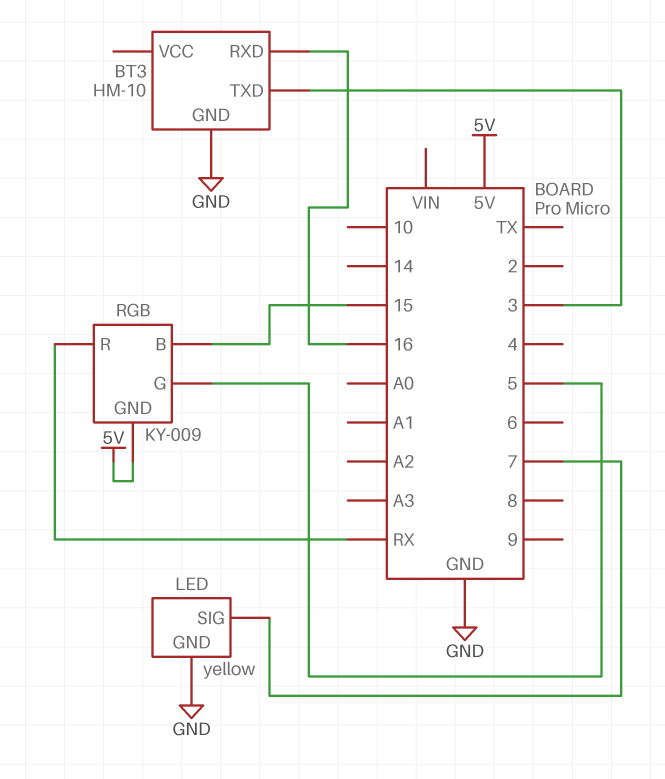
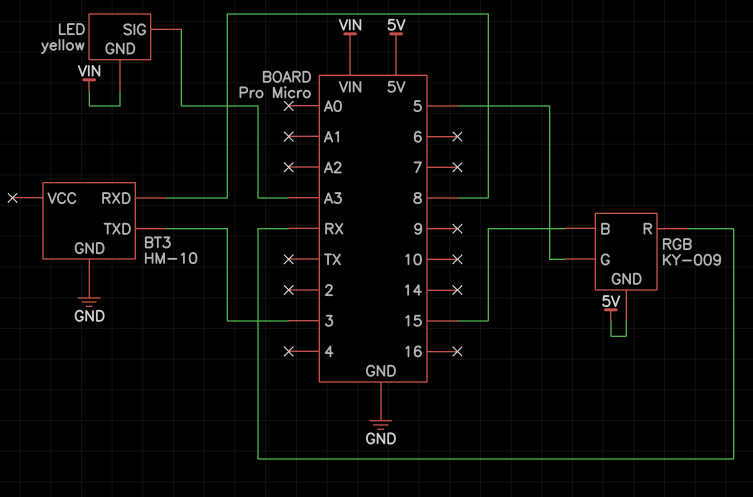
BT3 pin RXD: 16 -> 8
LED pin GND: GND -> VIN
LED pin SIG: 7 -> A3

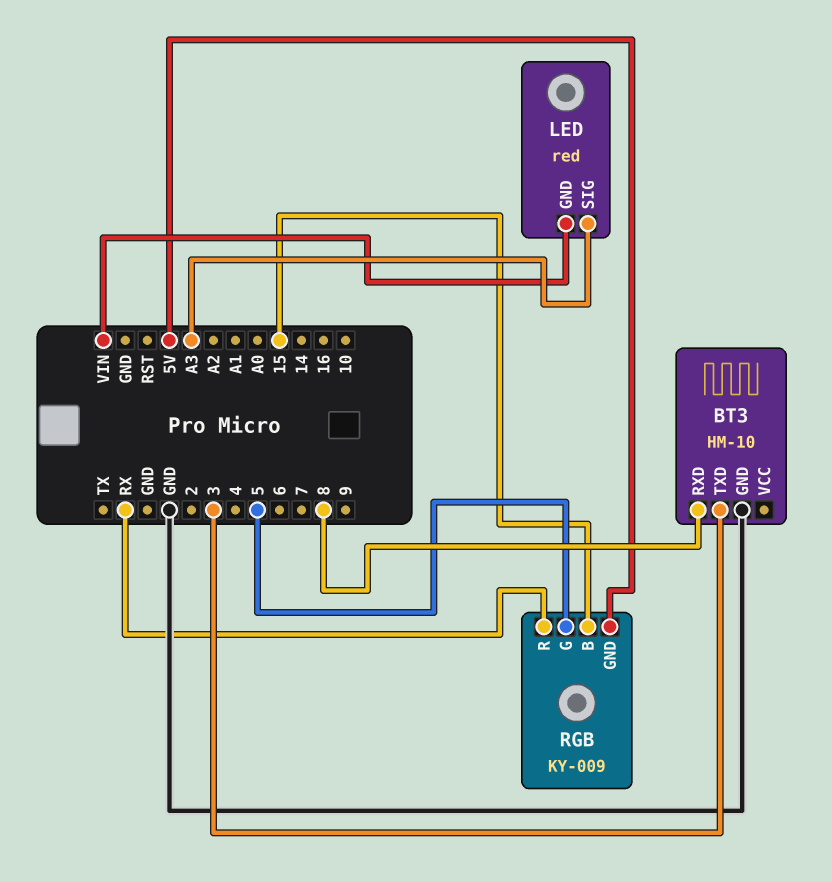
LED: yellow -> red

